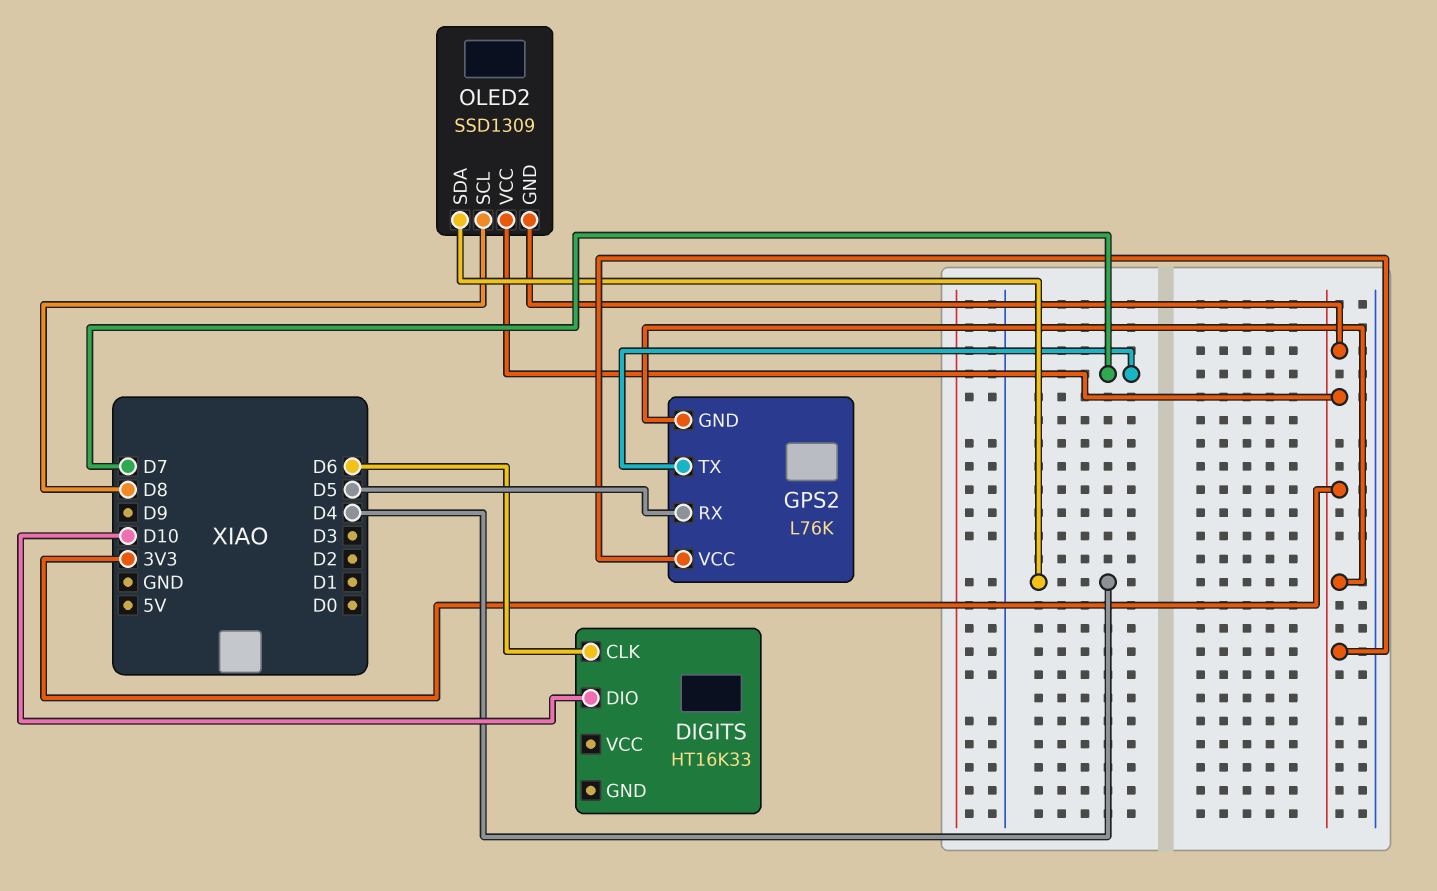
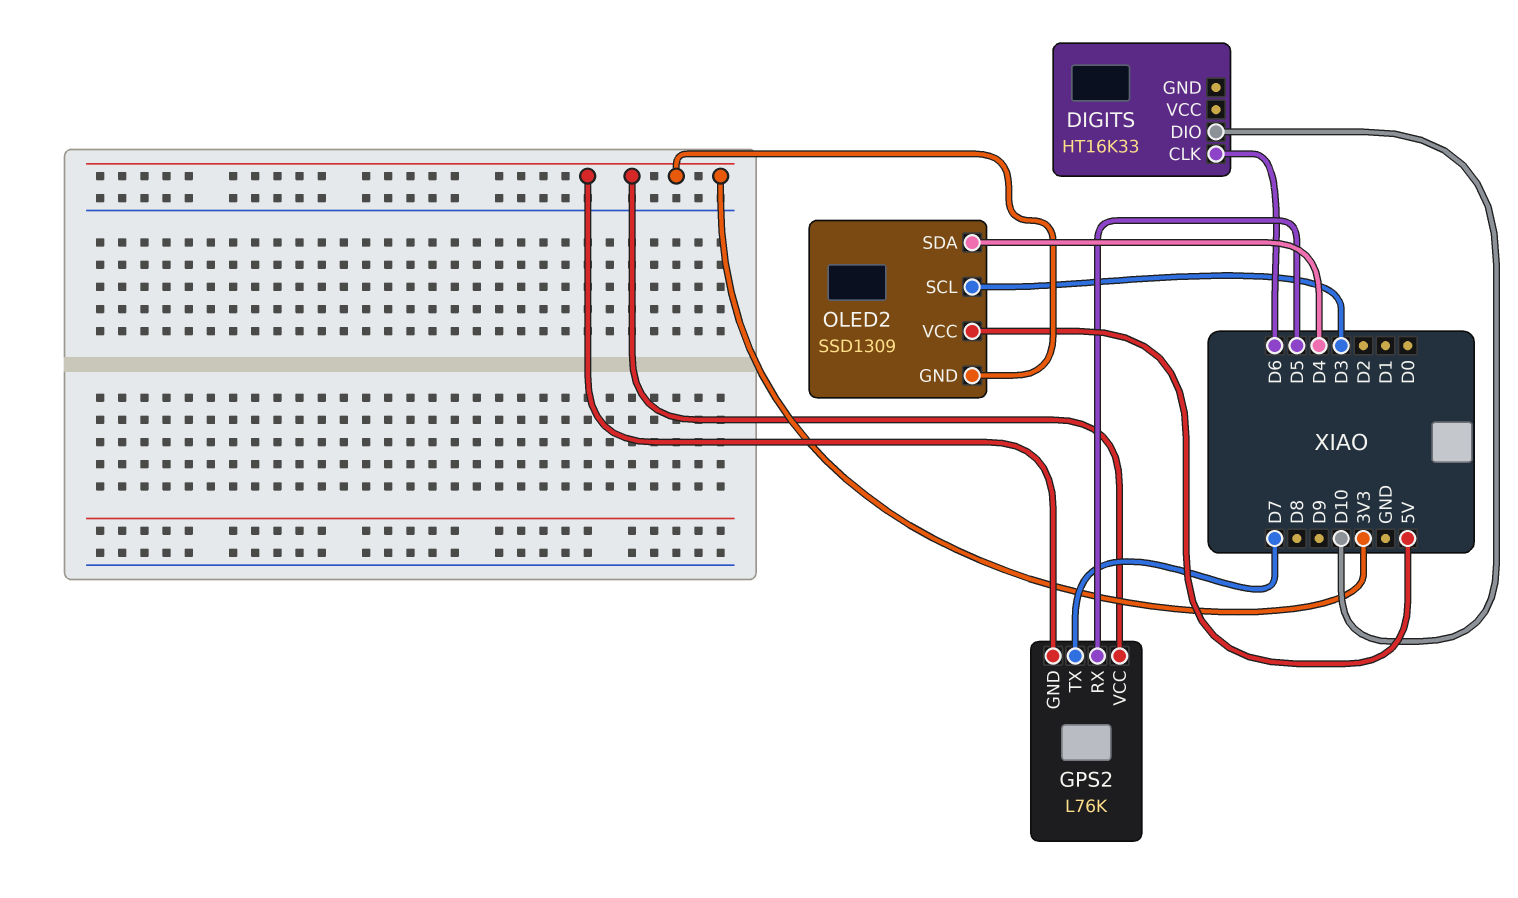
OLED2 pin SCL: D8 -> D3
OLED2 pin VCC: 3V3 -> 5V

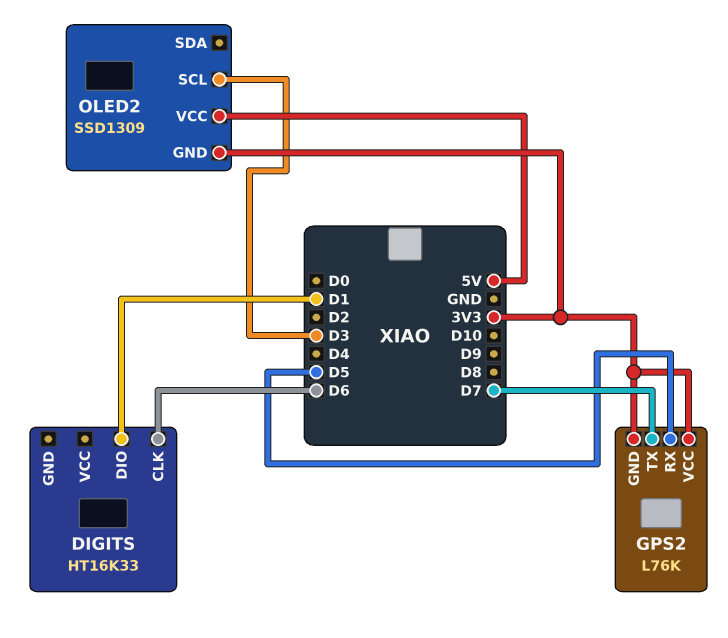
DIGITS pin DIO: D10 -> D1
OLED2 pin SDA: D4 -> none

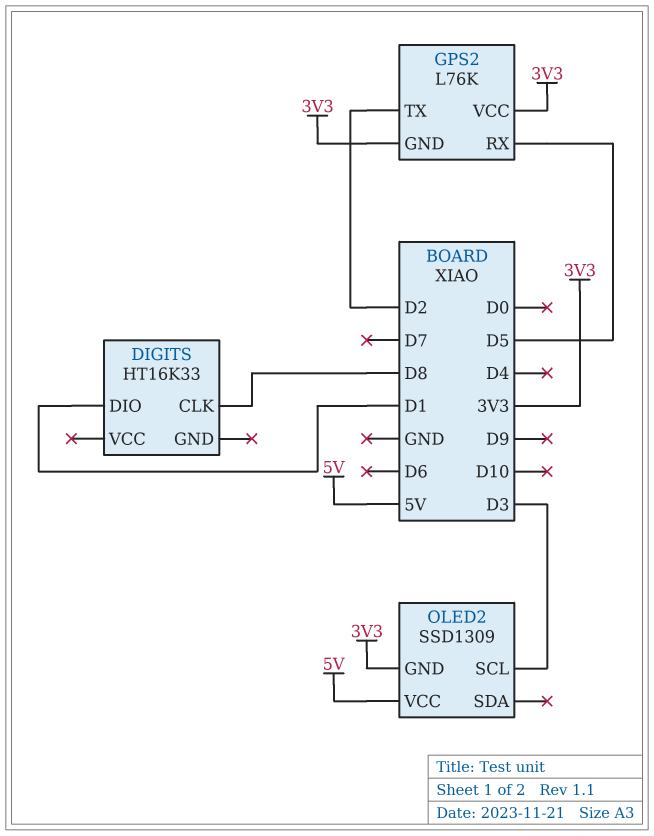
DIGITS pin CLK: D6 -> D8
GPS2 pin TX: D7 -> D2

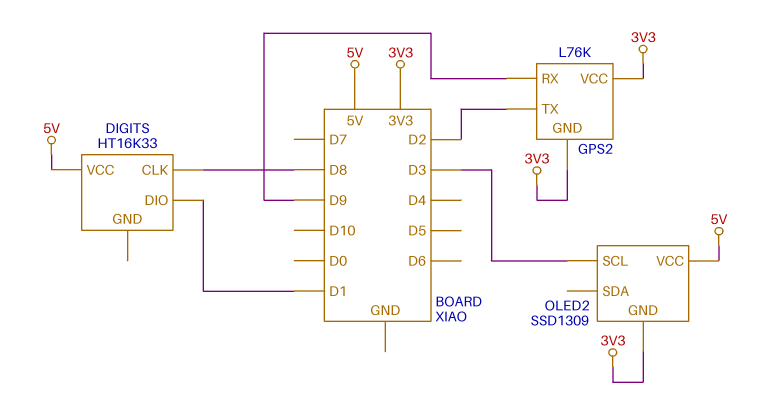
DIGITS pin VCC: none -> 5V
GPS2 pin RX: D5 -> D9

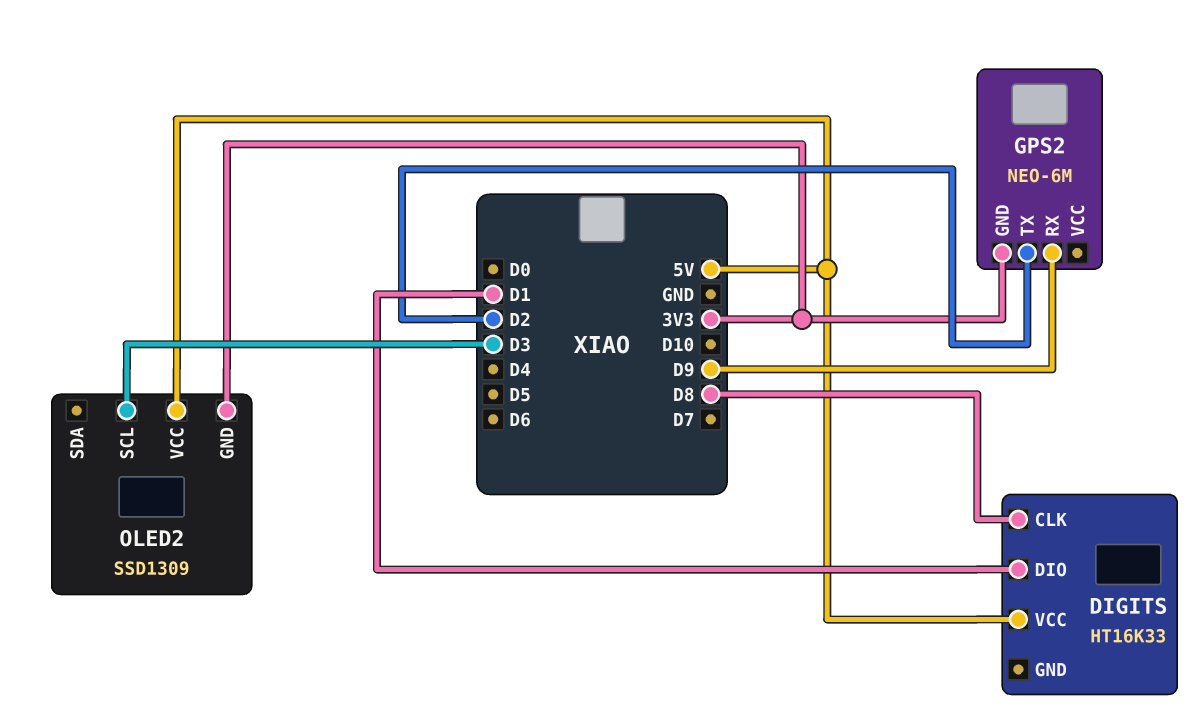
GPS2: L76K -> NEO-6M
GPS2 pin VCC: 3V3 -> none

